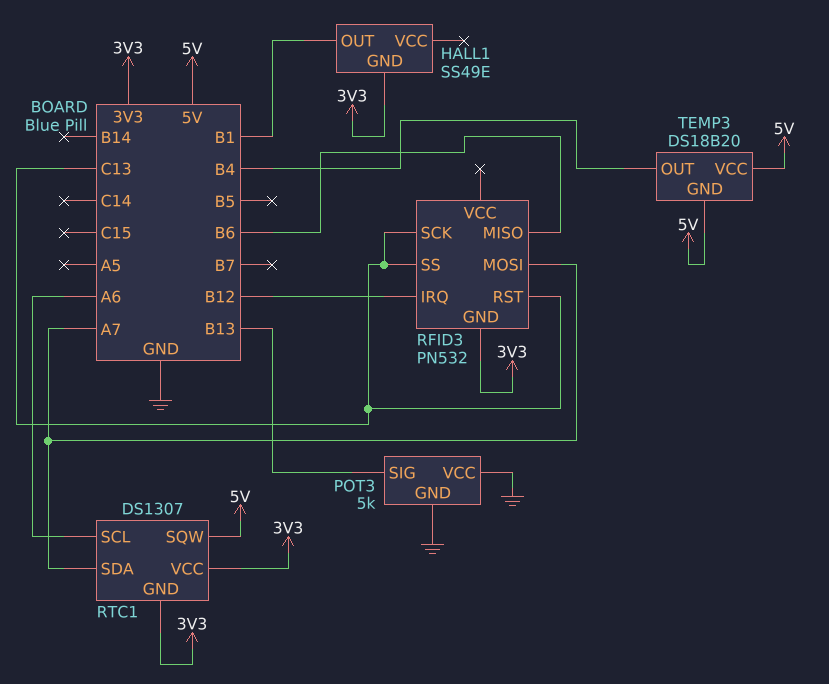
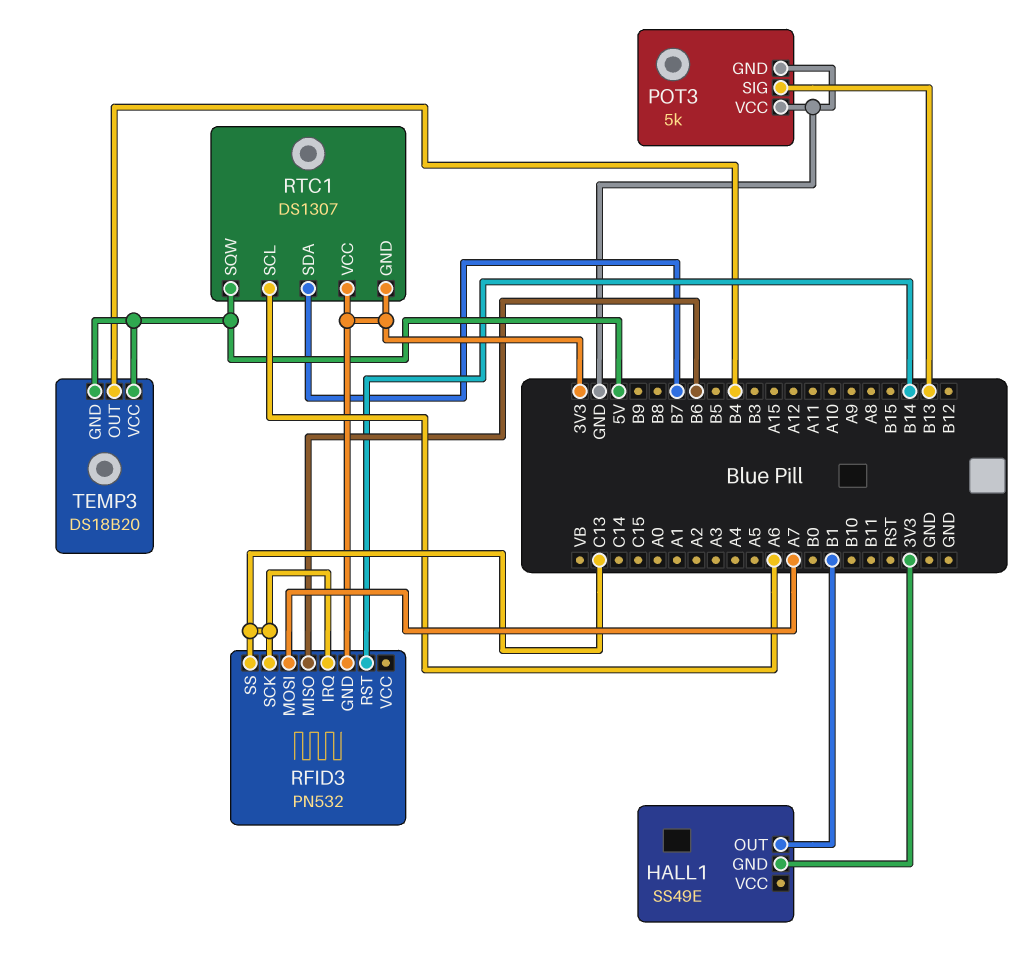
RFID3 pin IRQ: B12 -> C13
RFID3 pin RST: C13 -> B14
RTC1 pin SDA: A7 -> B7

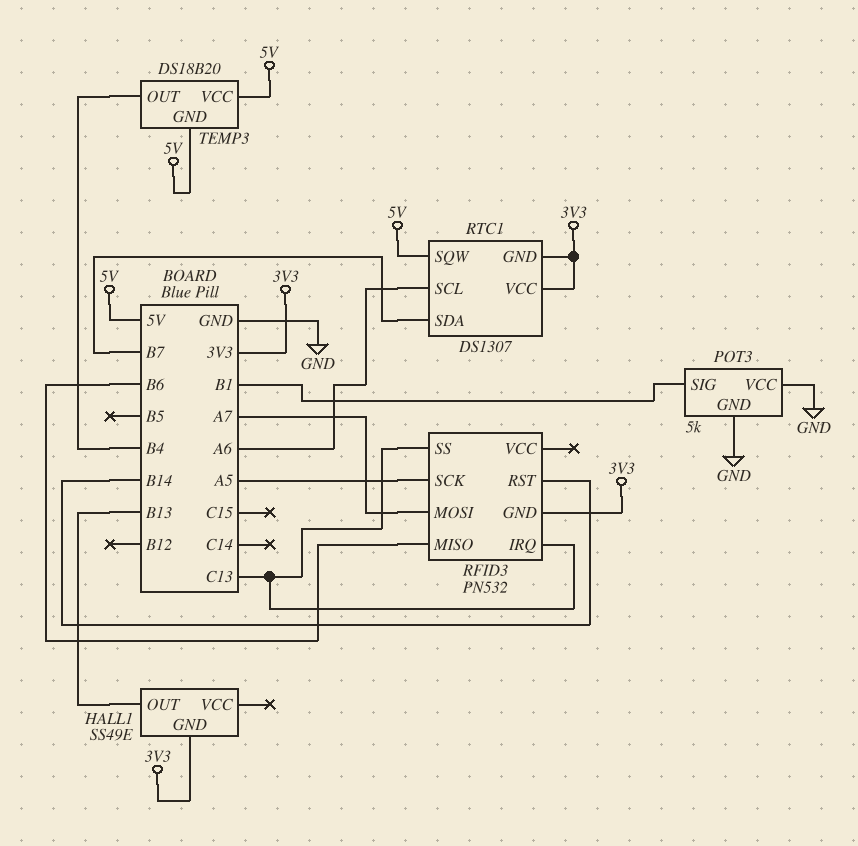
HALL1 pin OUT: B1 -> B13
POT3 pin SIG: B13 -> B1
RFID3 pin SCK: C13 -> A5

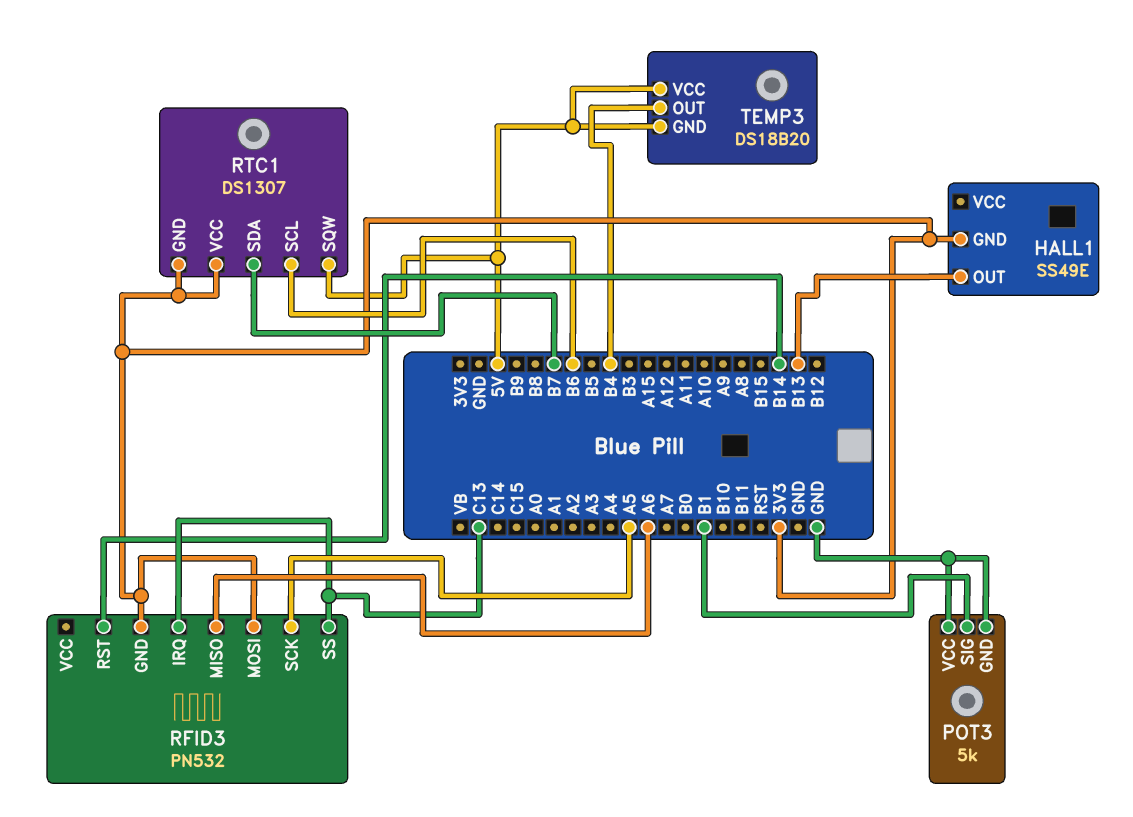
RFID3 pin MISO: B6 -> A6
RFID3 pin MOSI: A7 -> 3V3
RTC1 pin SCL: A6 -> B6

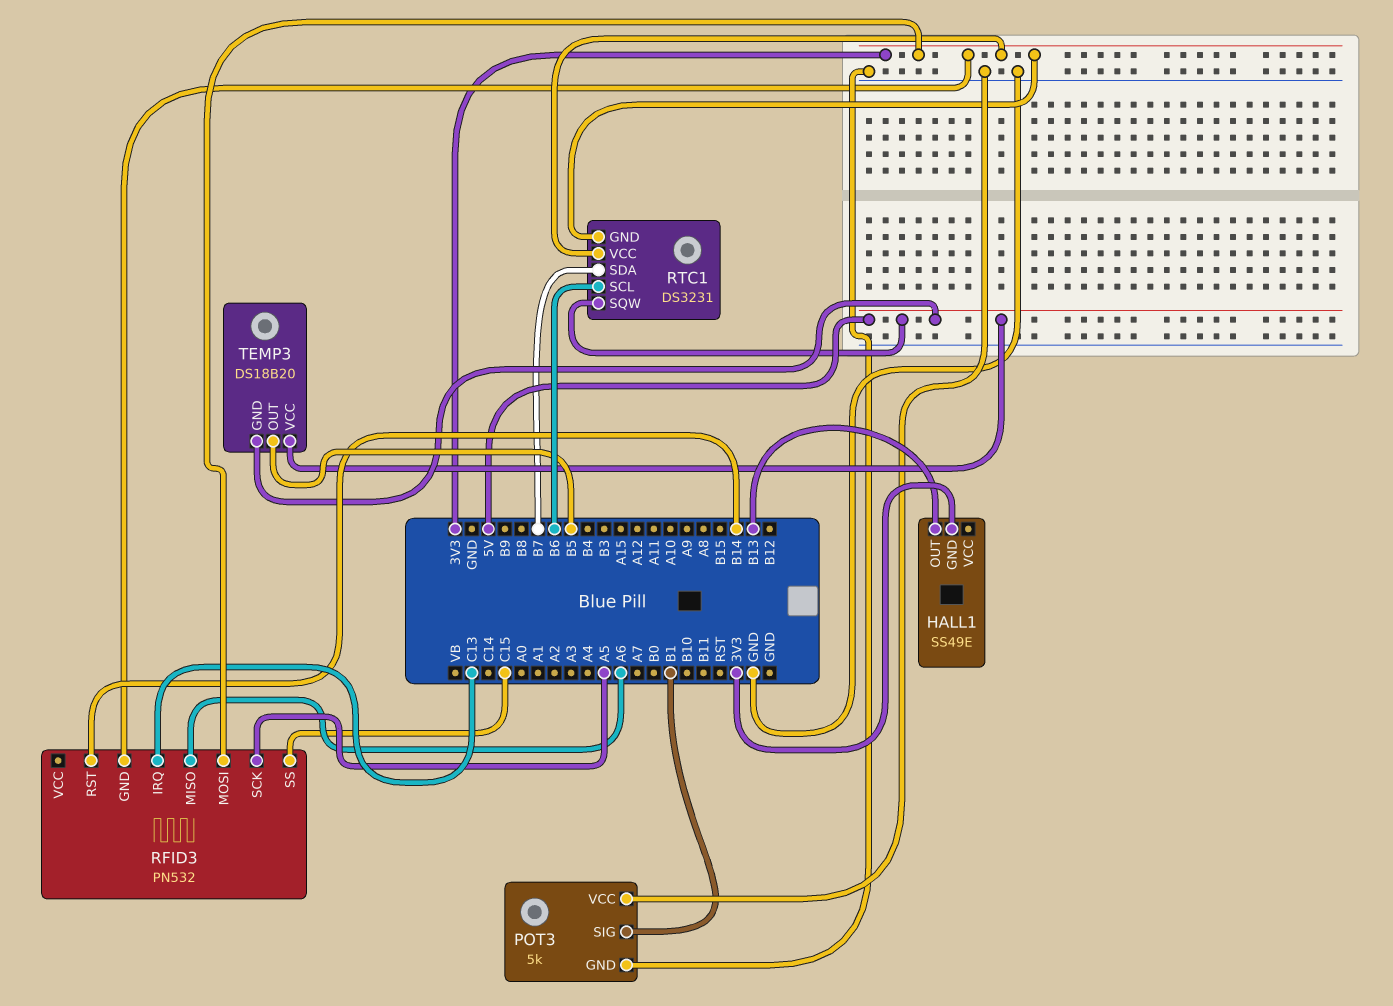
RFID3 pin SS: C13 -> C15
RTC1: DS1307 -> DS3231
TEMP3 pin OUT: B4 -> B5

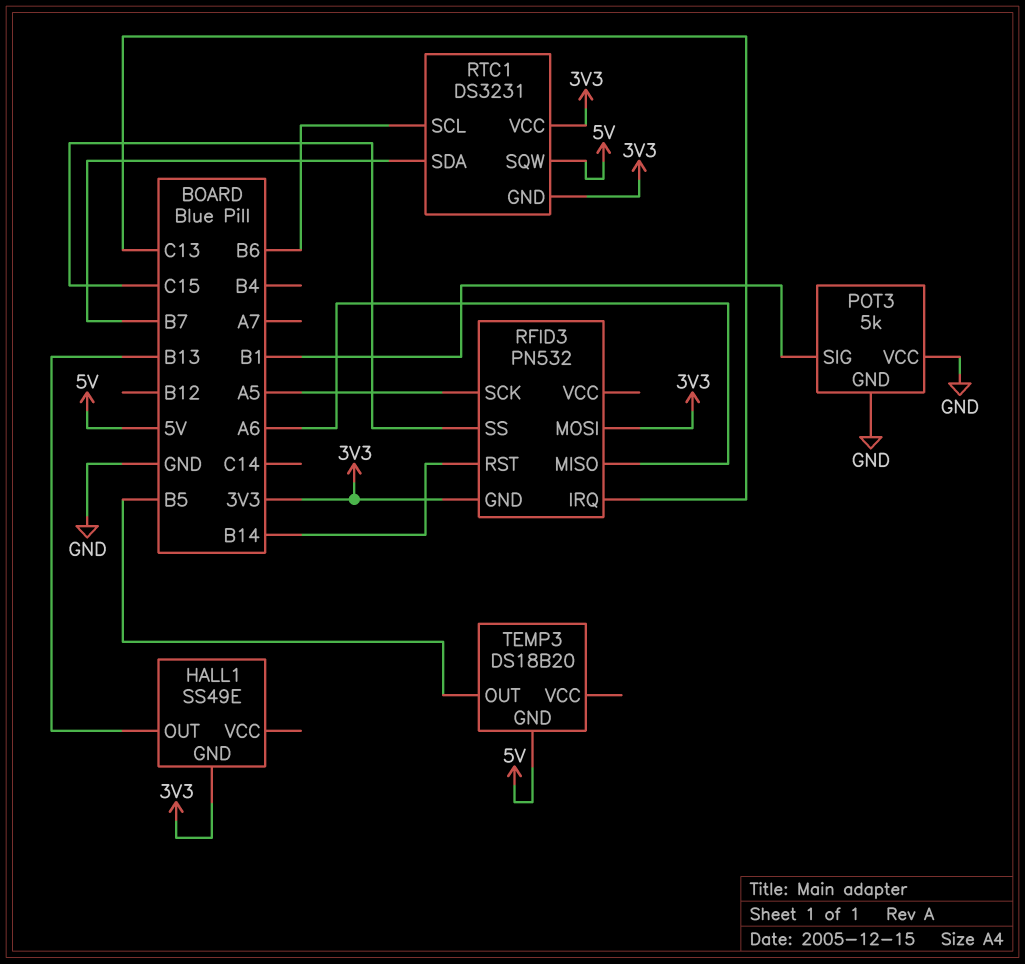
TEMP3 pin VCC: 5V -> none

